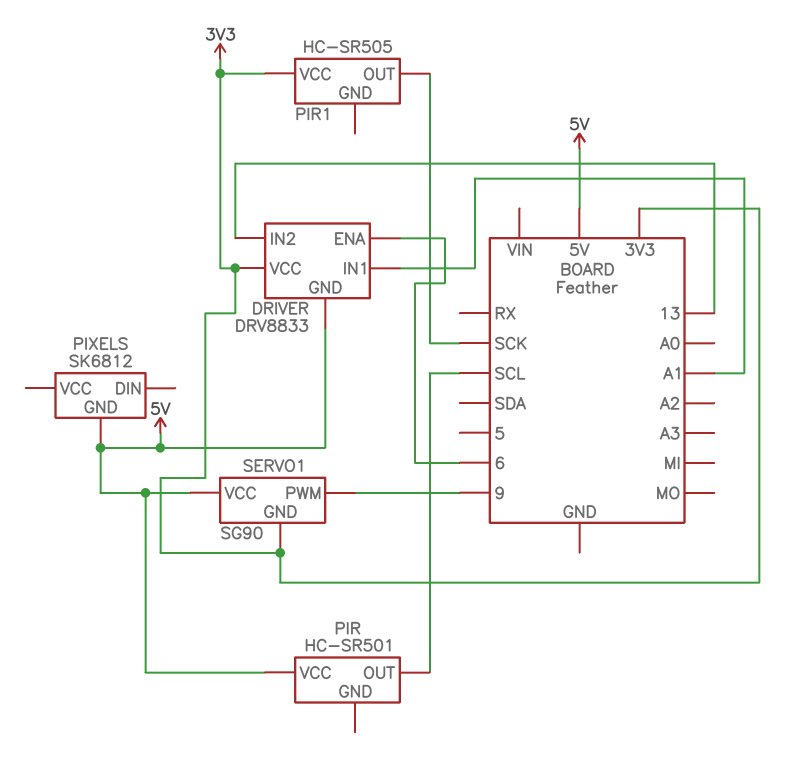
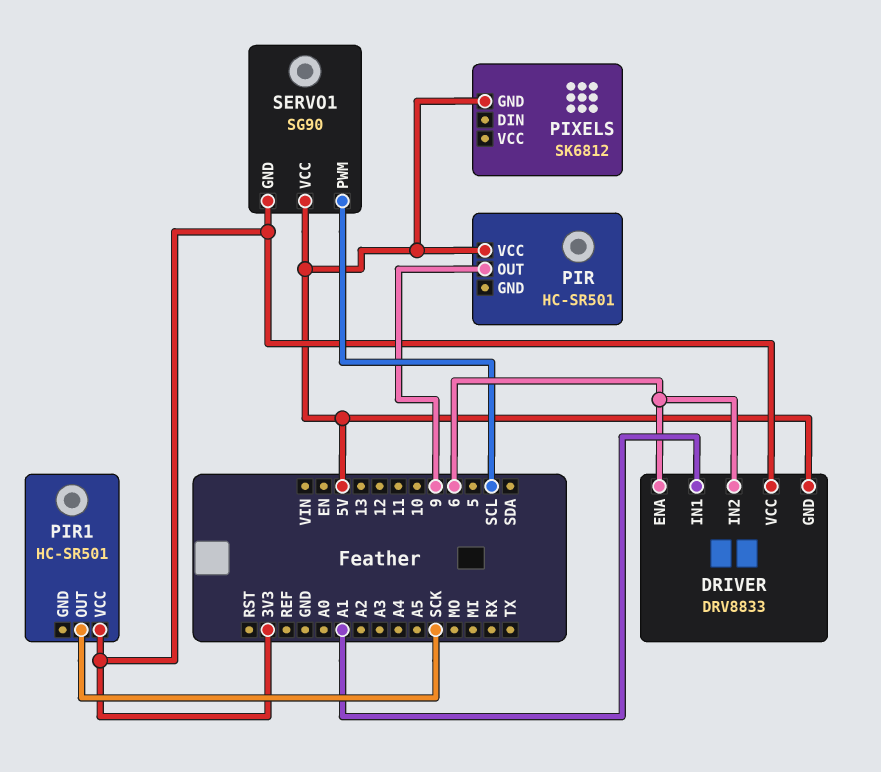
DRIVER pin IN2: 13 -> 6
PIR pin OUT: SCL -> 9
PIR1: HC-SR505 -> HC-SR501
SERVO1 pin PWM: 9 -> SCL

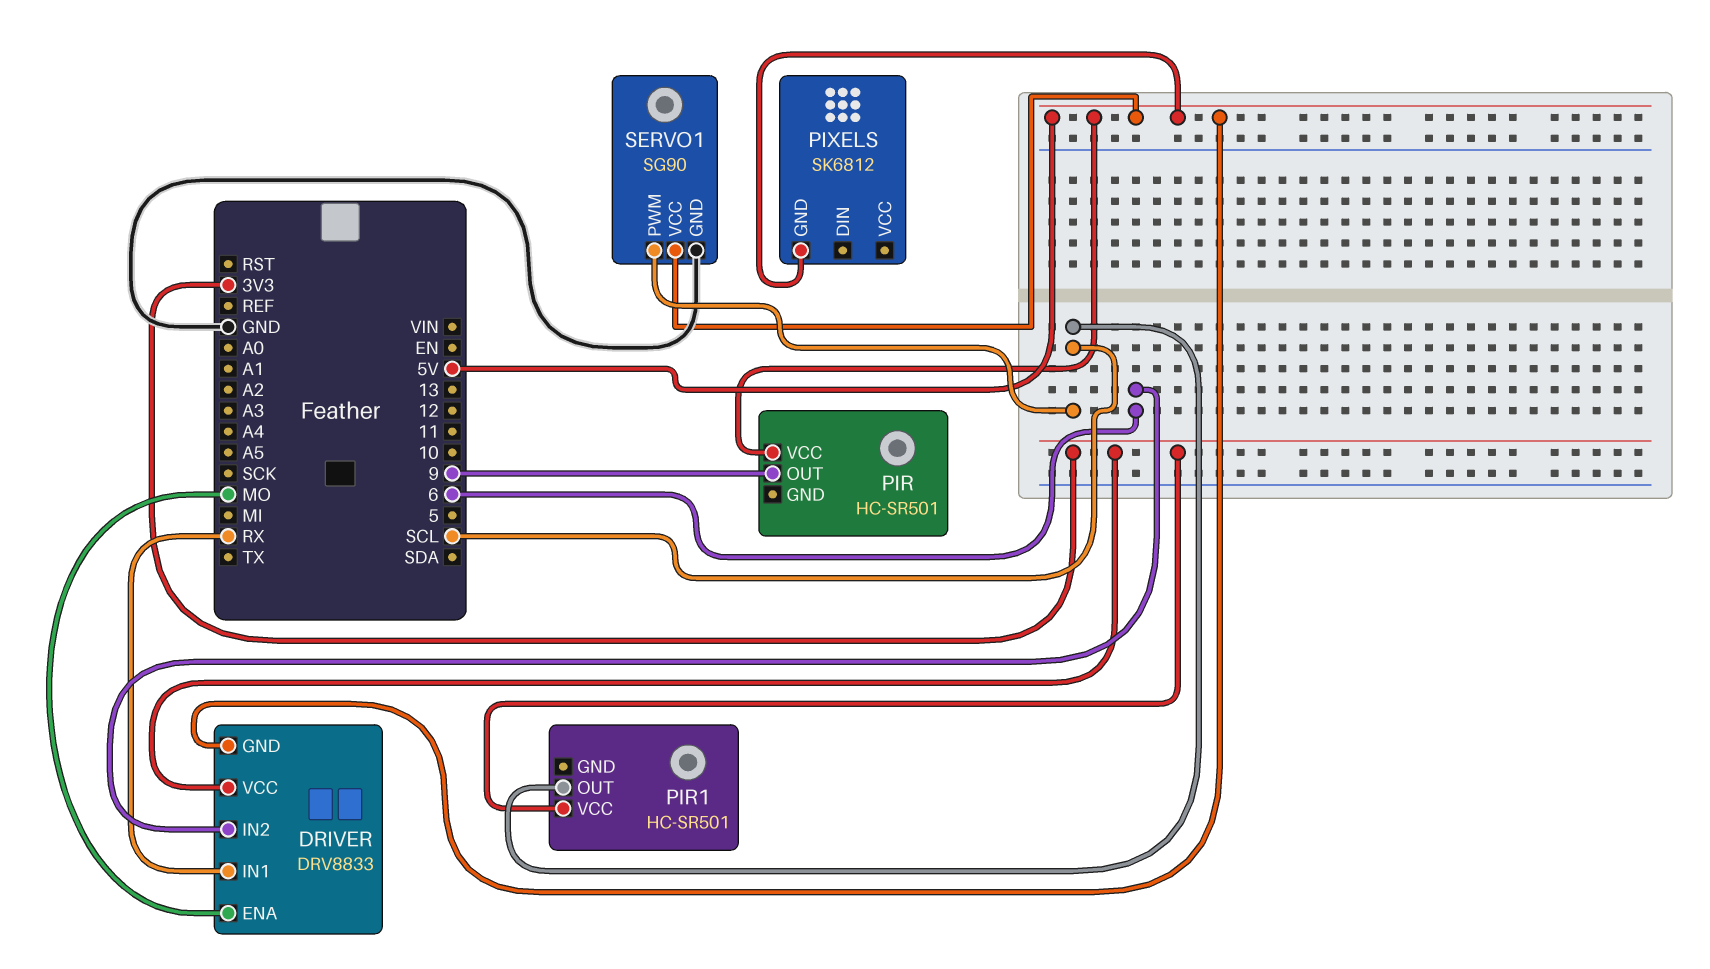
DRIVER pin ENA: 6 -> MO
DRIVER pin IN1: A1 -> RX
PIR1 pin OUT: SCK -> SCL
SERVO1 pin GND: 3V3 -> GND

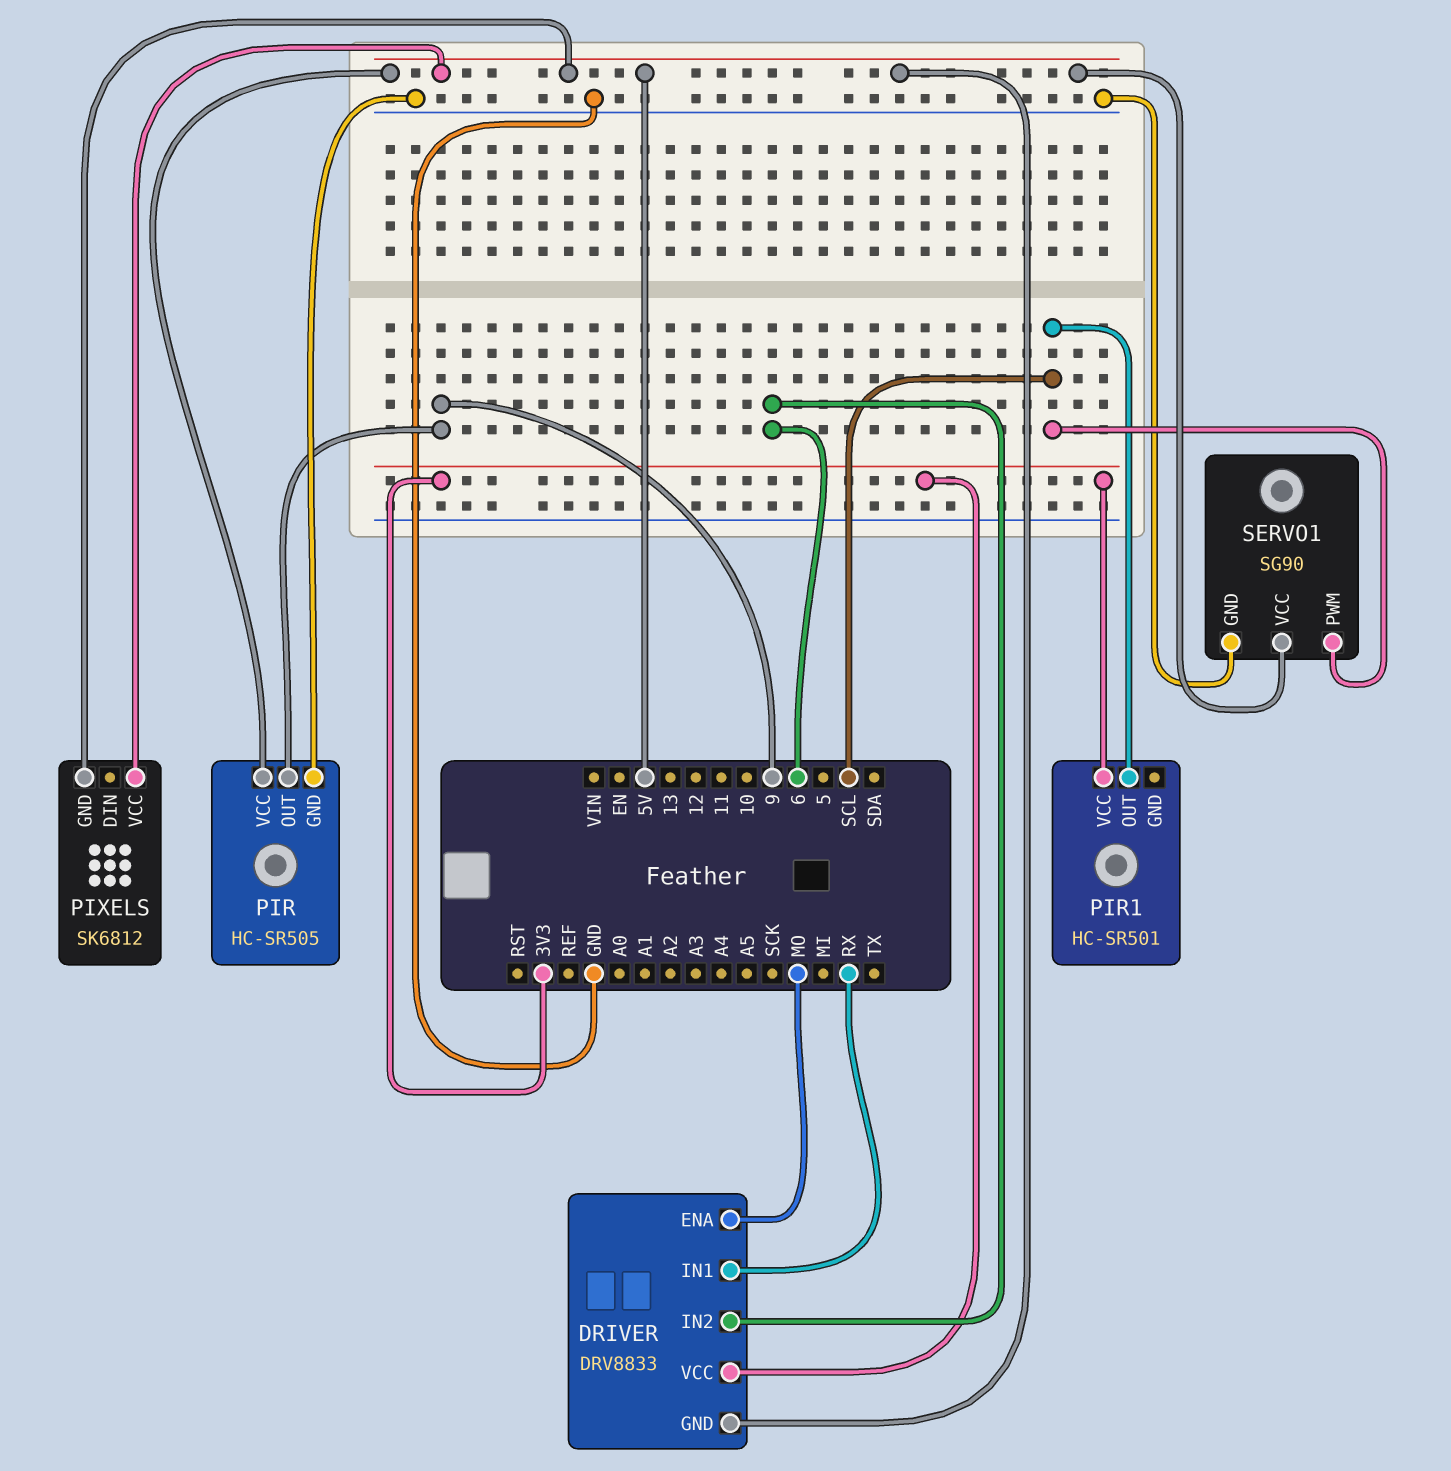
PIR: HC-SR501 -> HC-SR505
PIR pin GND: none -> GND
PIXELS pin VCC: none -> 5V

